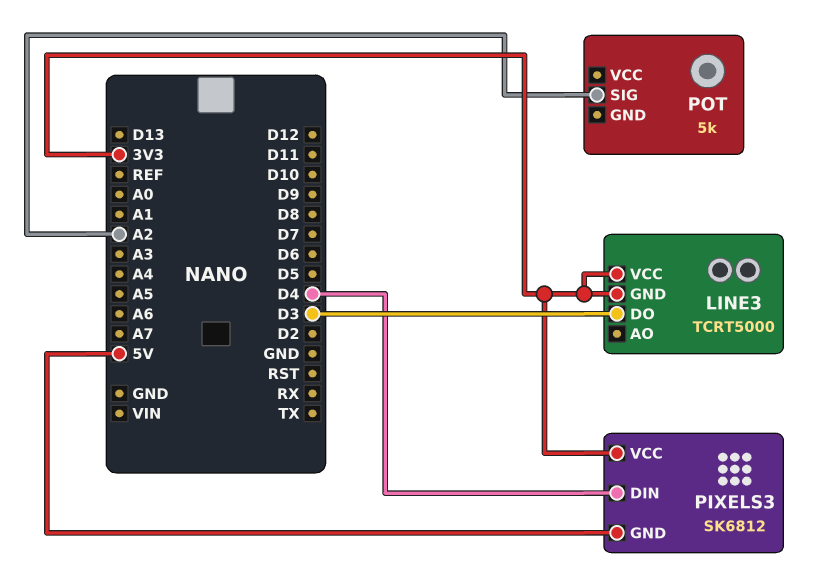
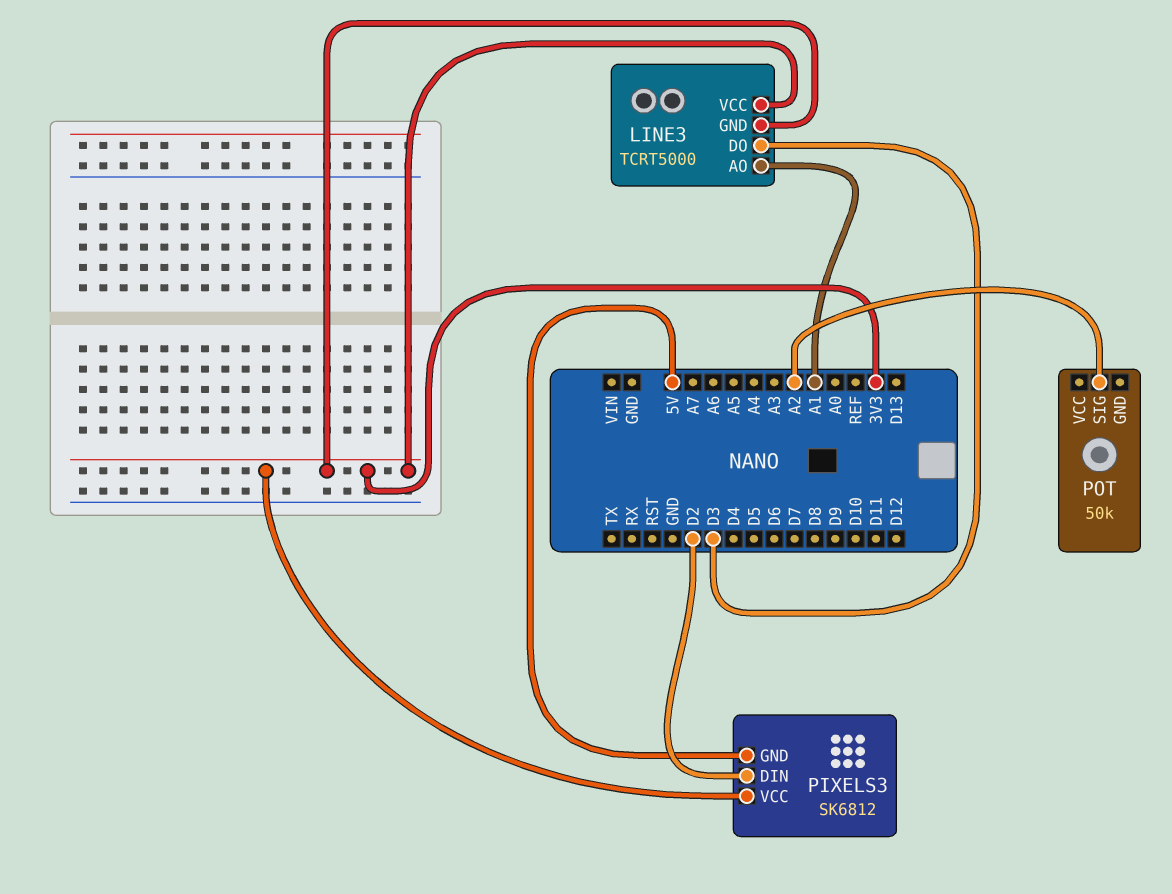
LINE3 pin AO: none -> A1
PIXELS3 pin DIN: D4 -> D2
POT: 5k -> 50k

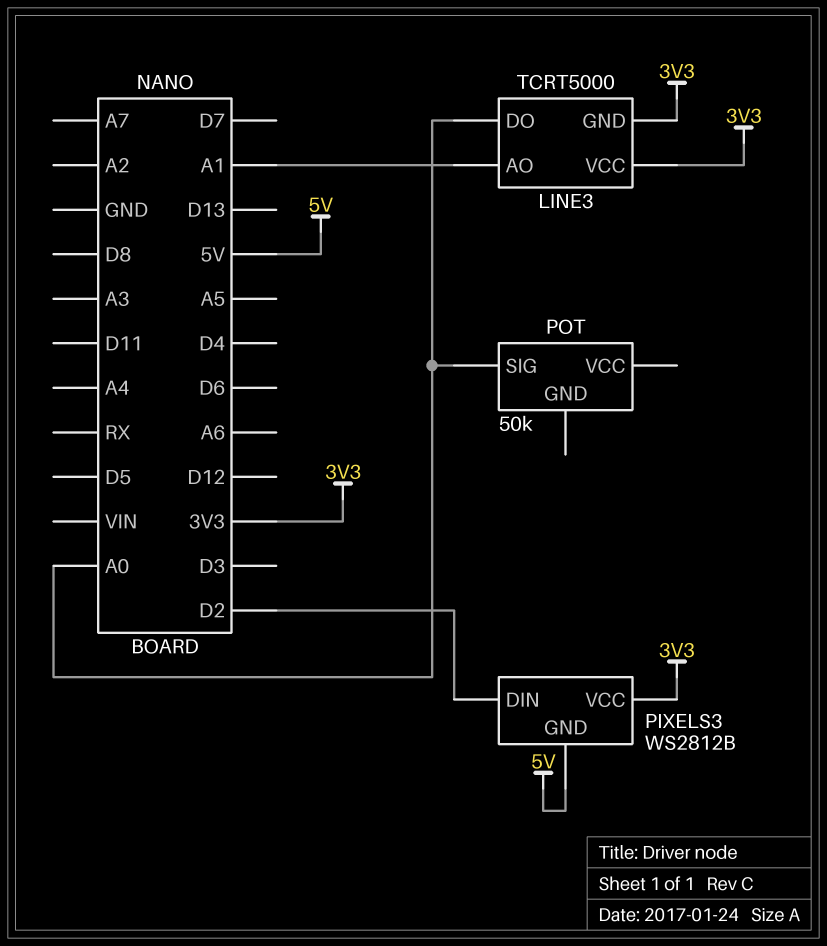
LINE3 pin DO: D3 -> A0
PIXELS3: SK6812 -> WS2812B
POT pin SIG: A2 -> A0

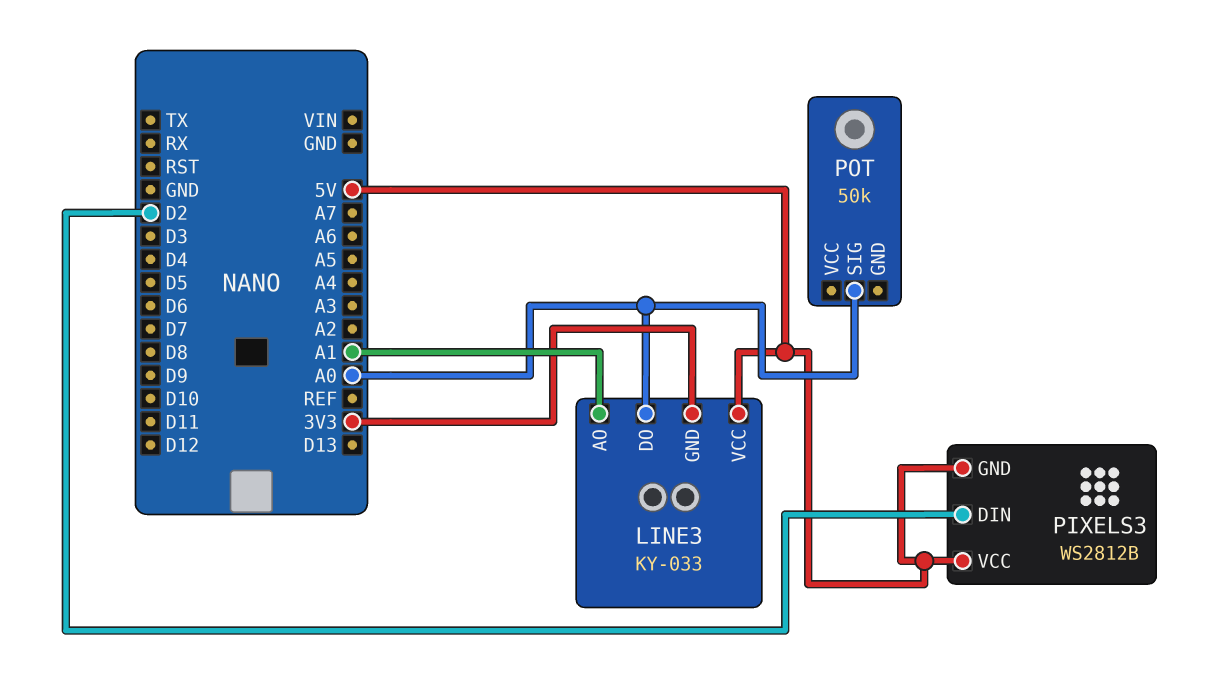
LINE3: TCRT5000 -> KY-033
LINE3 pin VCC: 3V3 -> 5V
PIXELS3 pin VCC: 3V3 -> 5V

